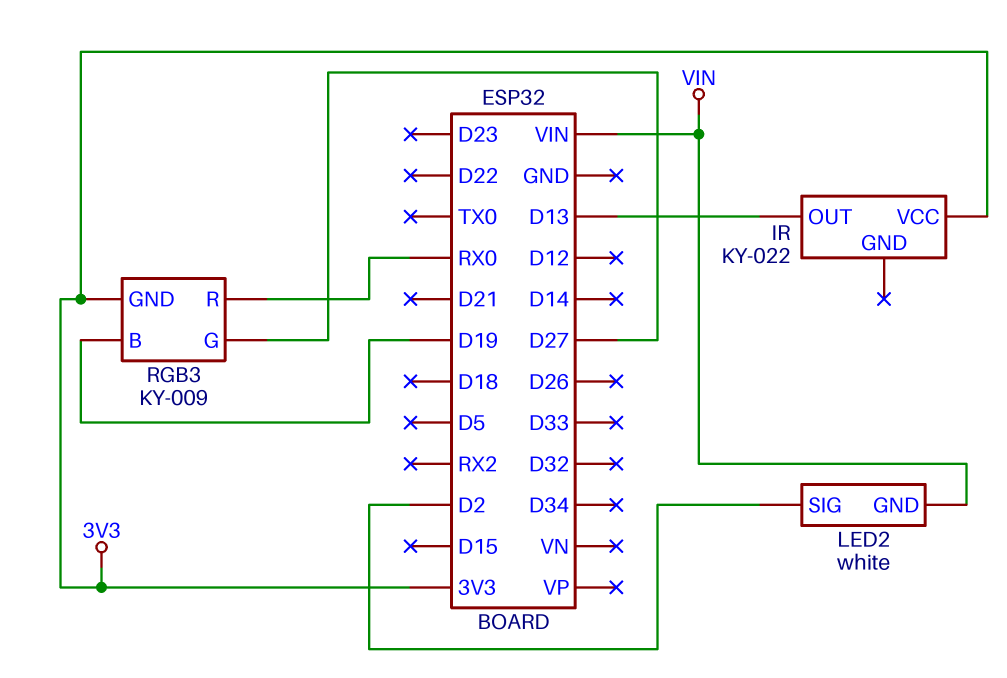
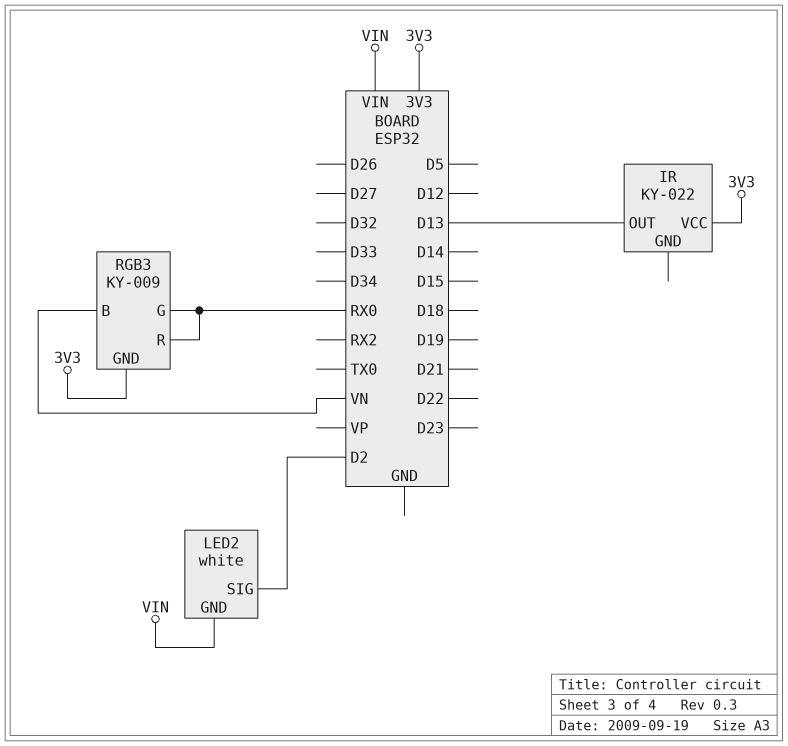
RGB3 pin B: D19 -> VN
RGB3 pin G: D27 -> RX0

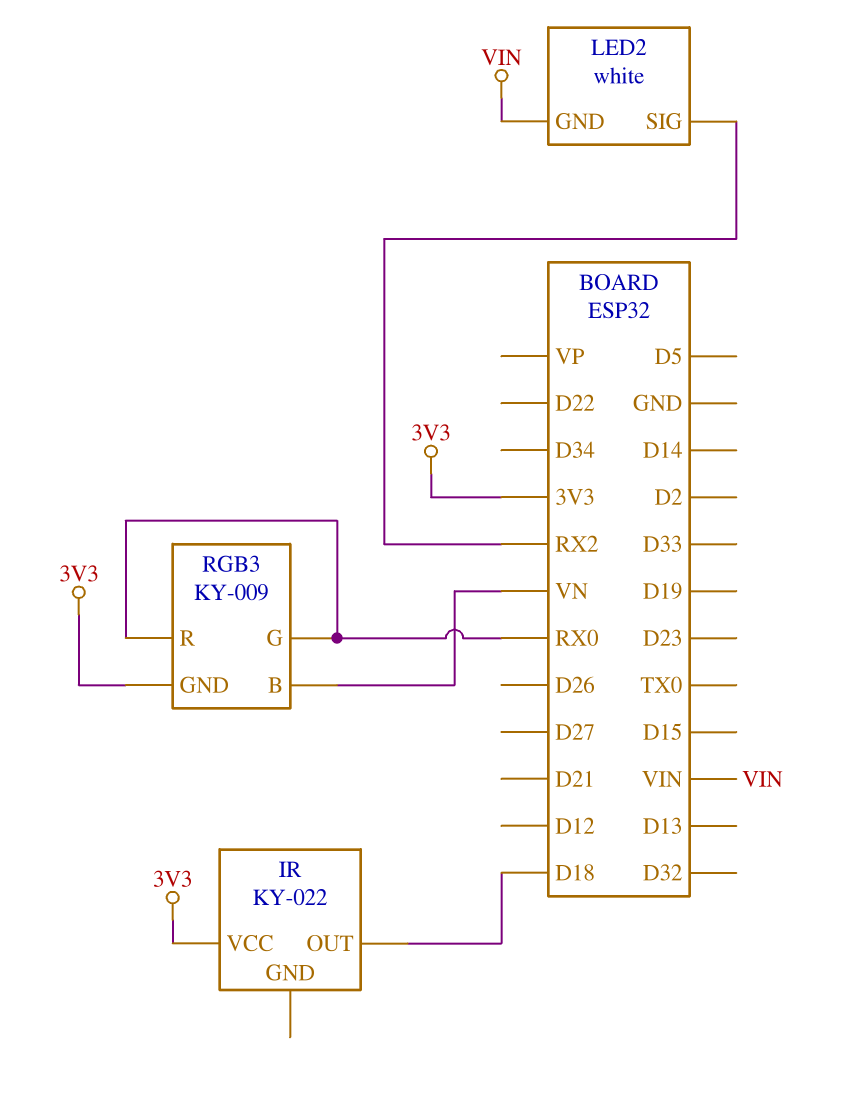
IR pin OUT: D13 -> D18
LED2 pin SIG: D2 -> RX2

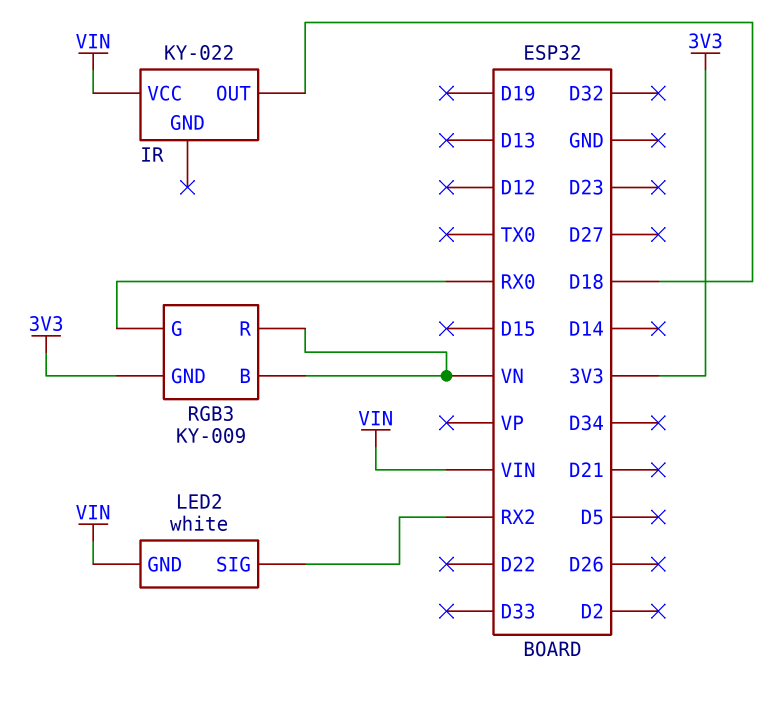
IR pin VCC: 3V3 -> VIN
RGB3 pin R: RX0 -> VN

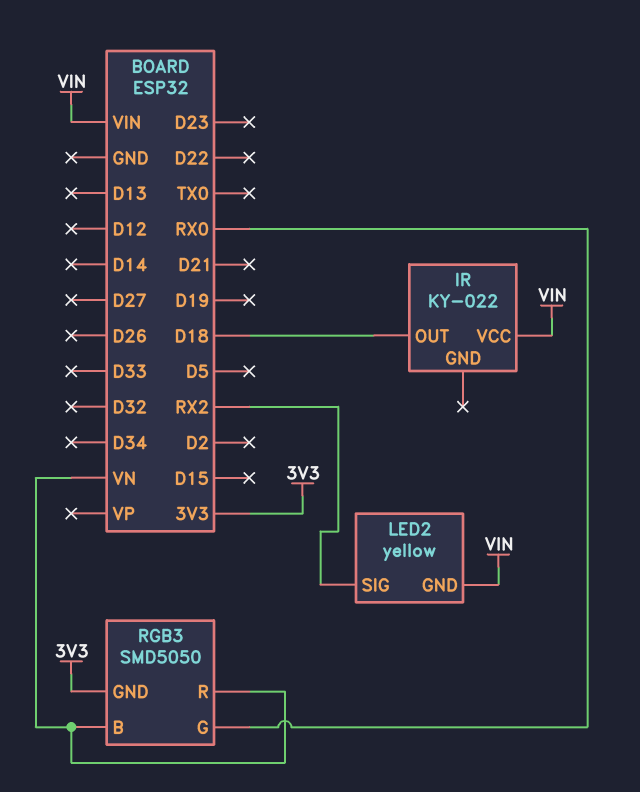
LED2: white -> yellow
RGB3: KY-009 -> SMD5050

